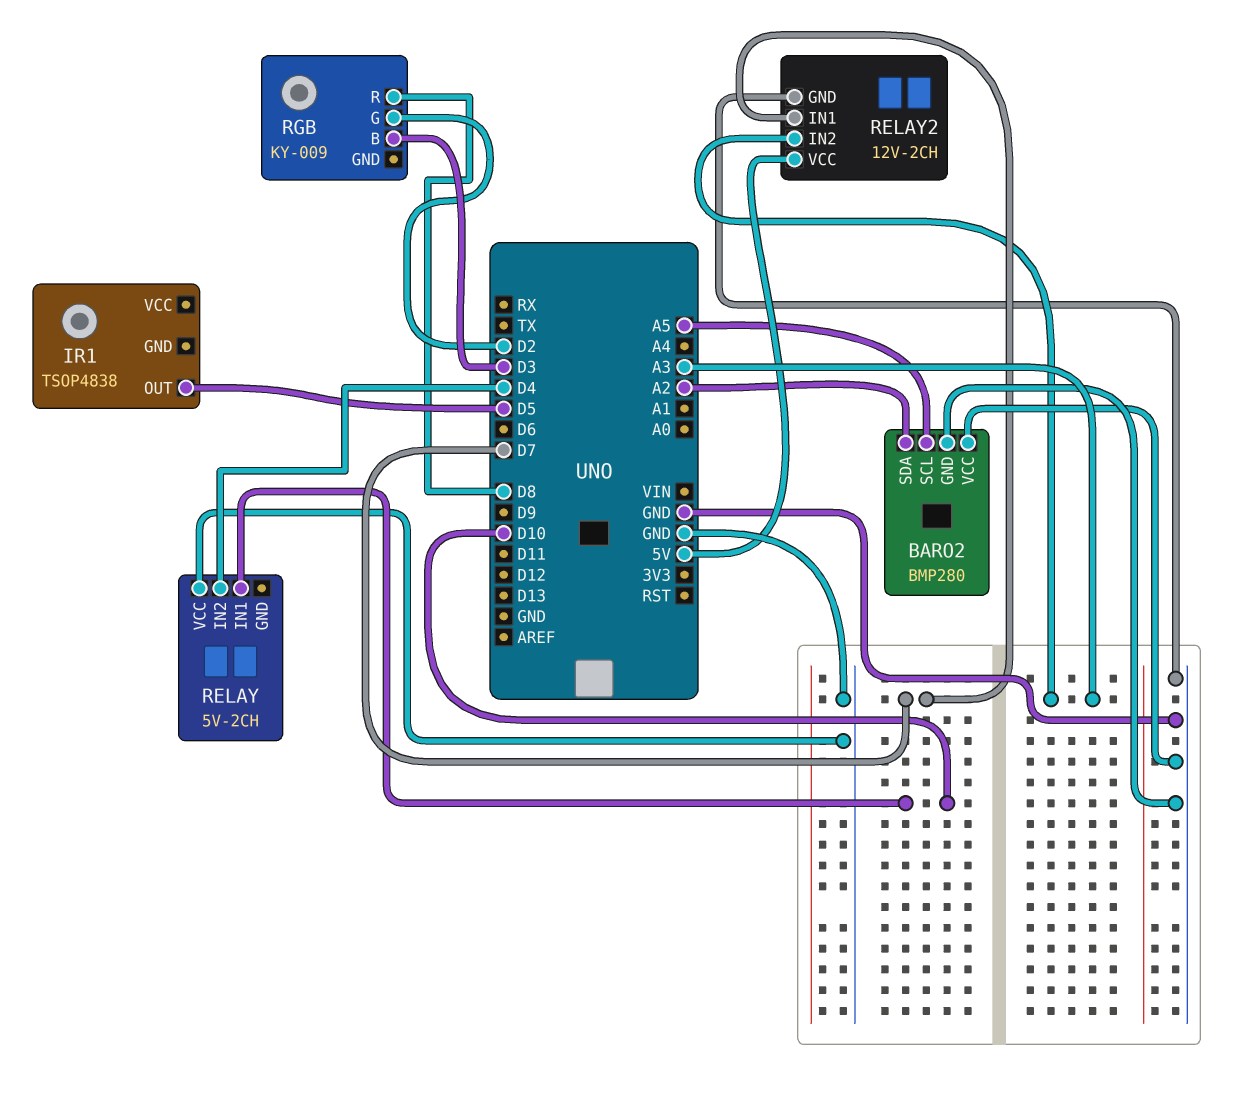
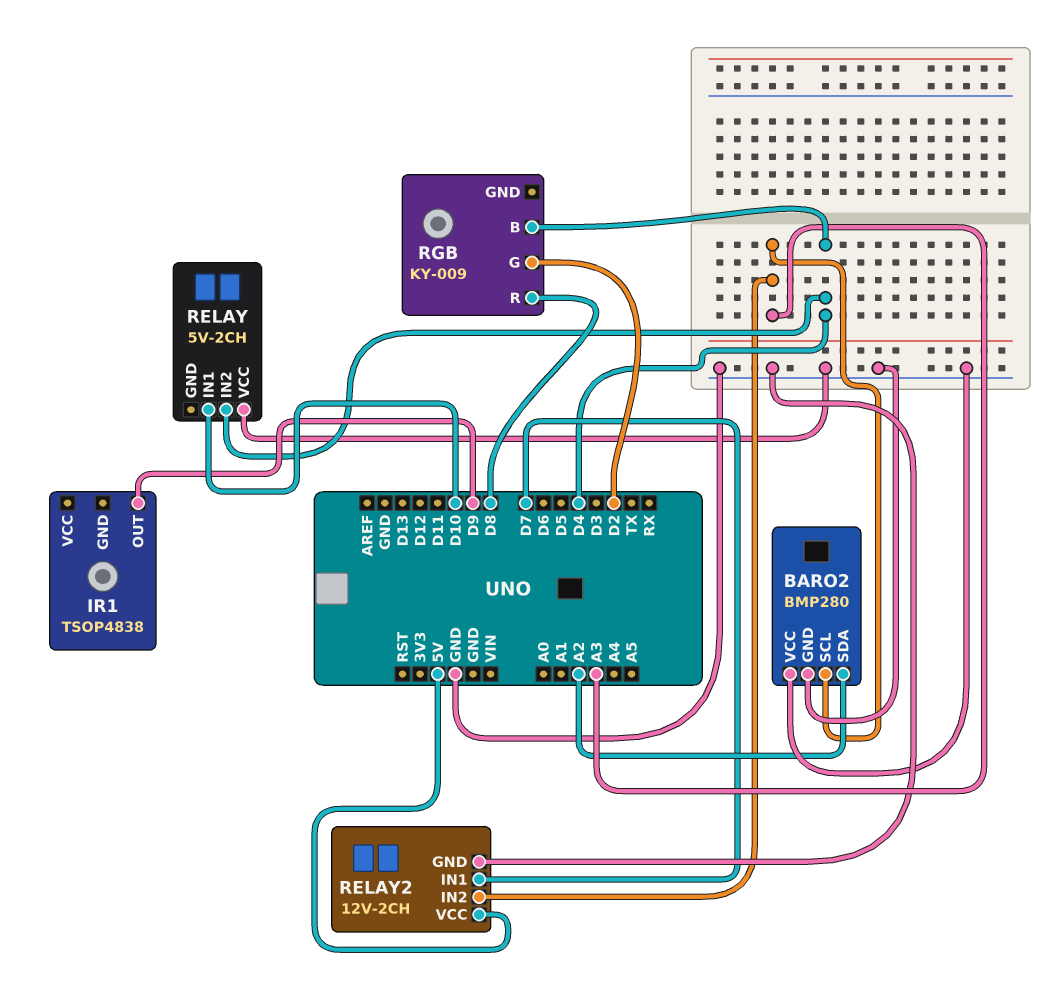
BARO2 pin SCL: A5 -> A3
IR1 pin OUT: D5 -> D9
RGB pin B: D3 -> D4

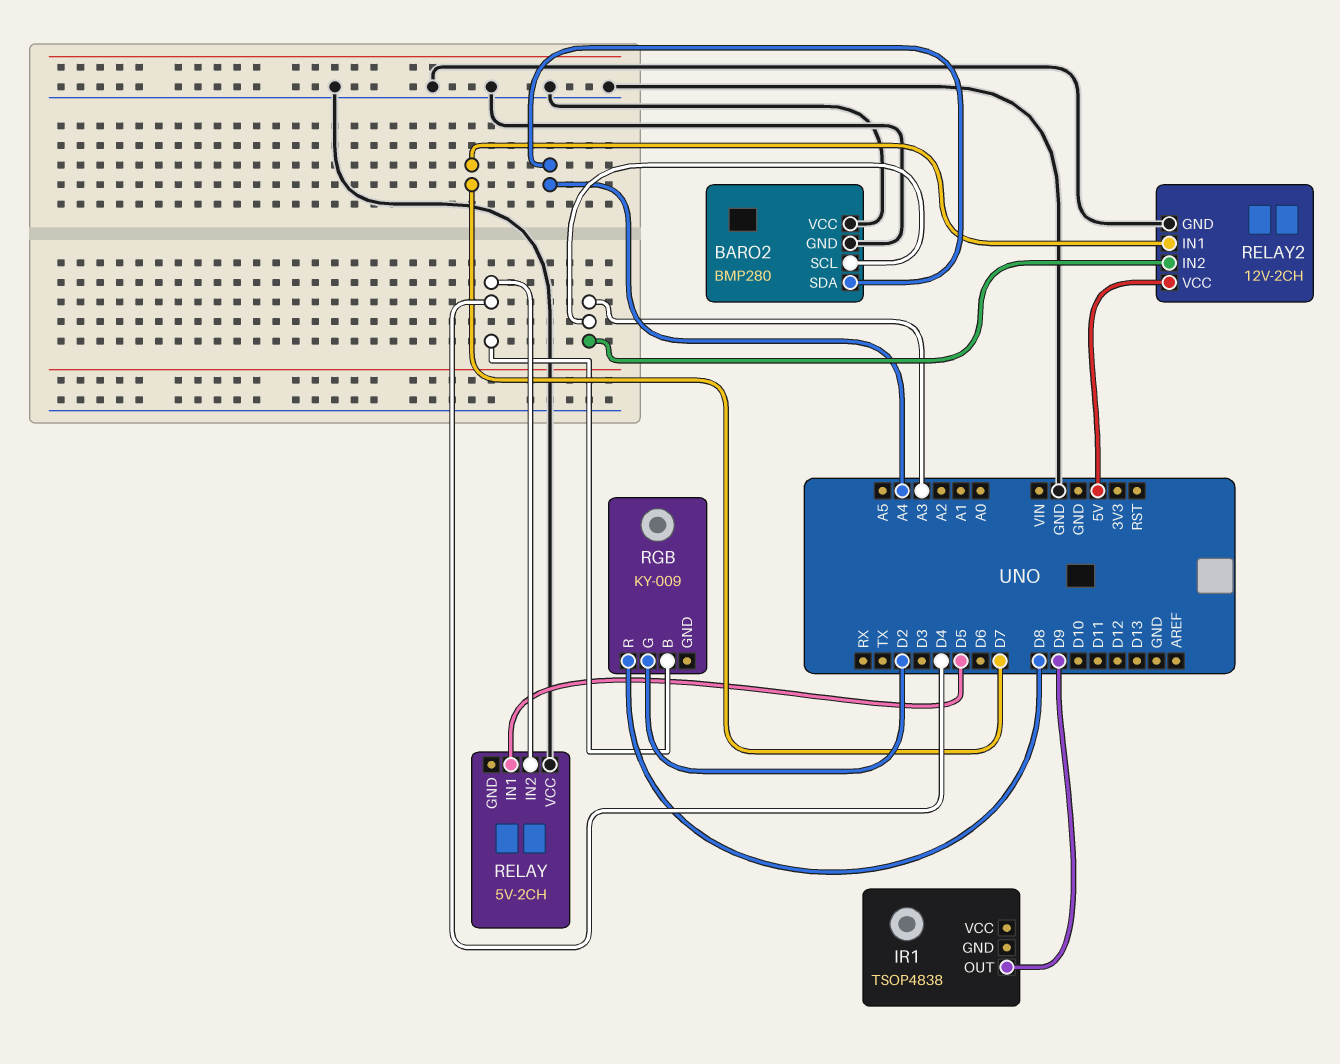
BARO2 pin SDA: A2 -> A4
RELAY pin IN1: D10 -> D5

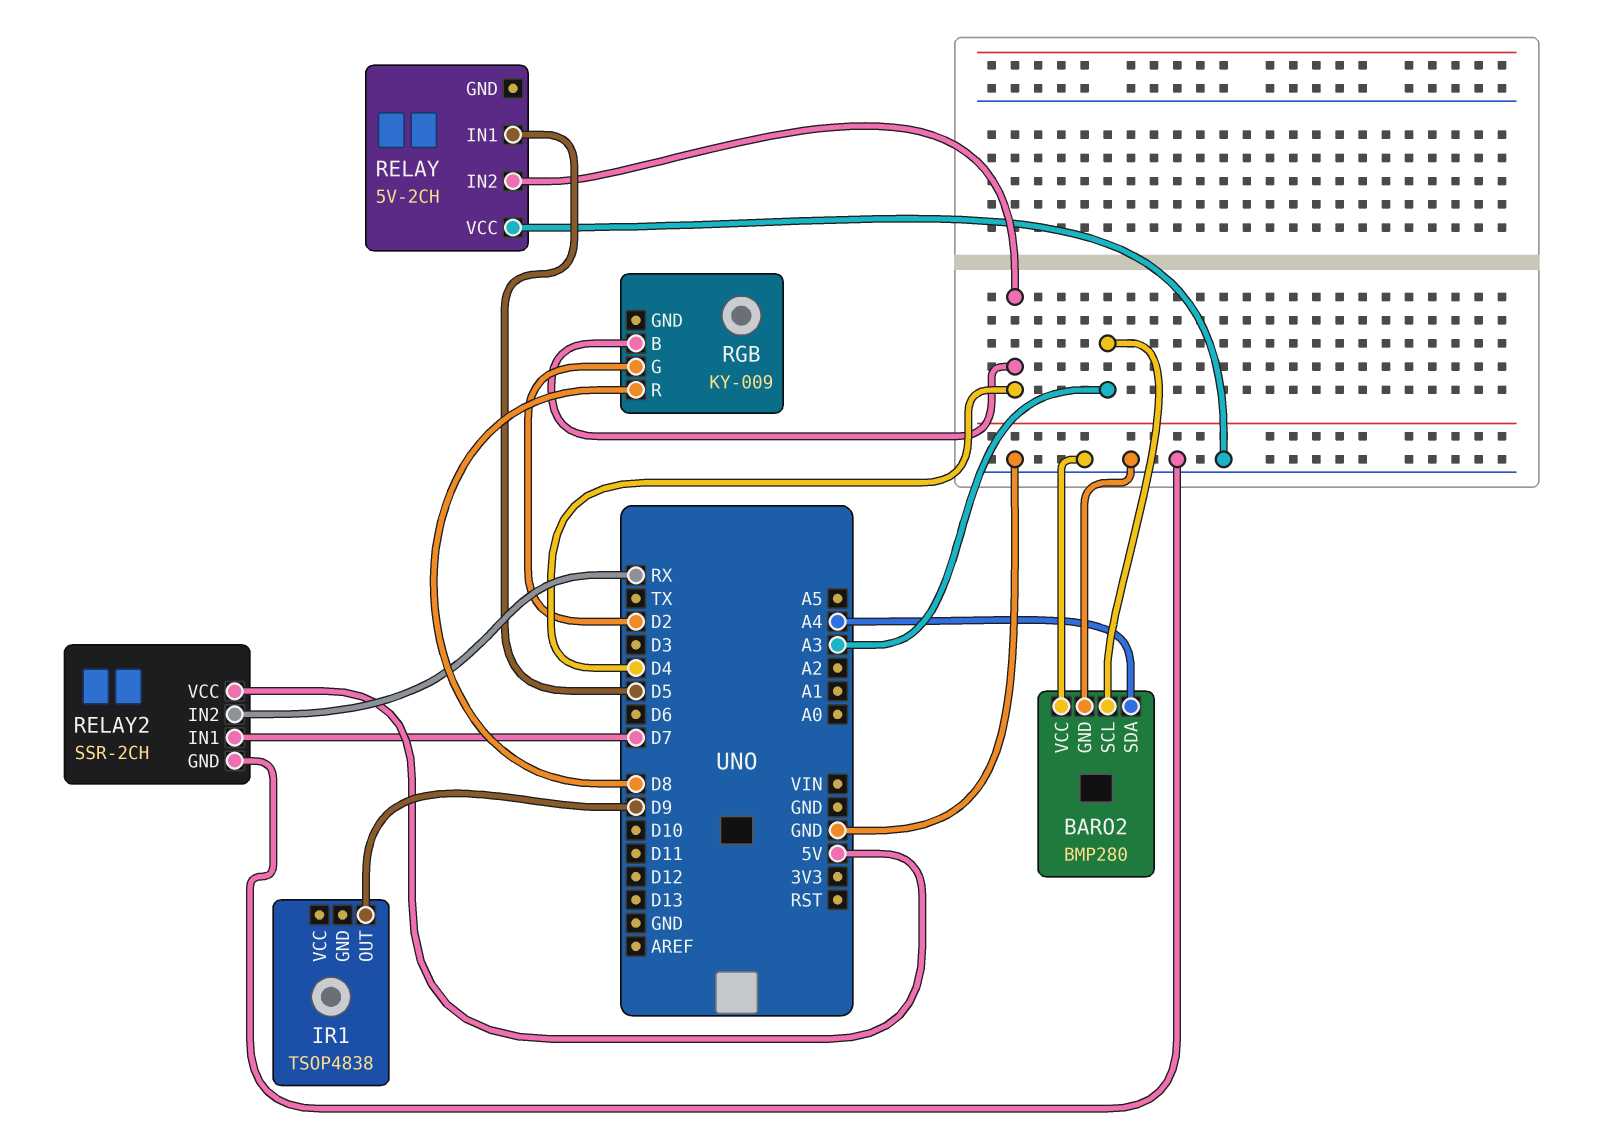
RELAY2: 12V-2CH -> SSR-2CH
RELAY2 pin IN2: A3 -> RX

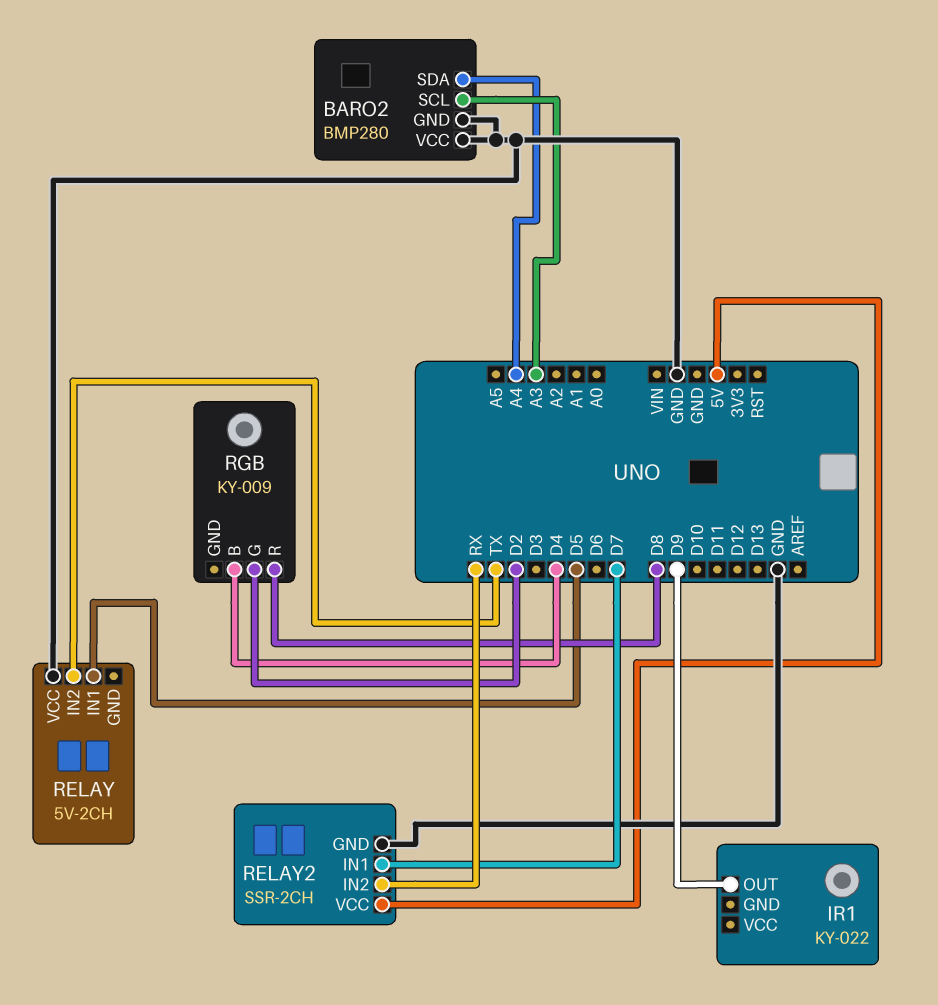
IR1: TSOP4838 -> KY-022
RELAY pin IN2: D4 -> TX

